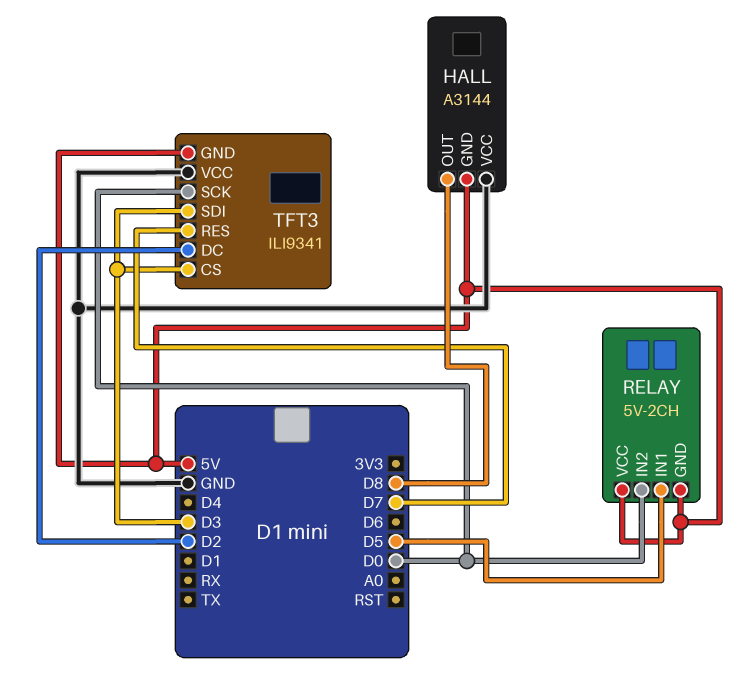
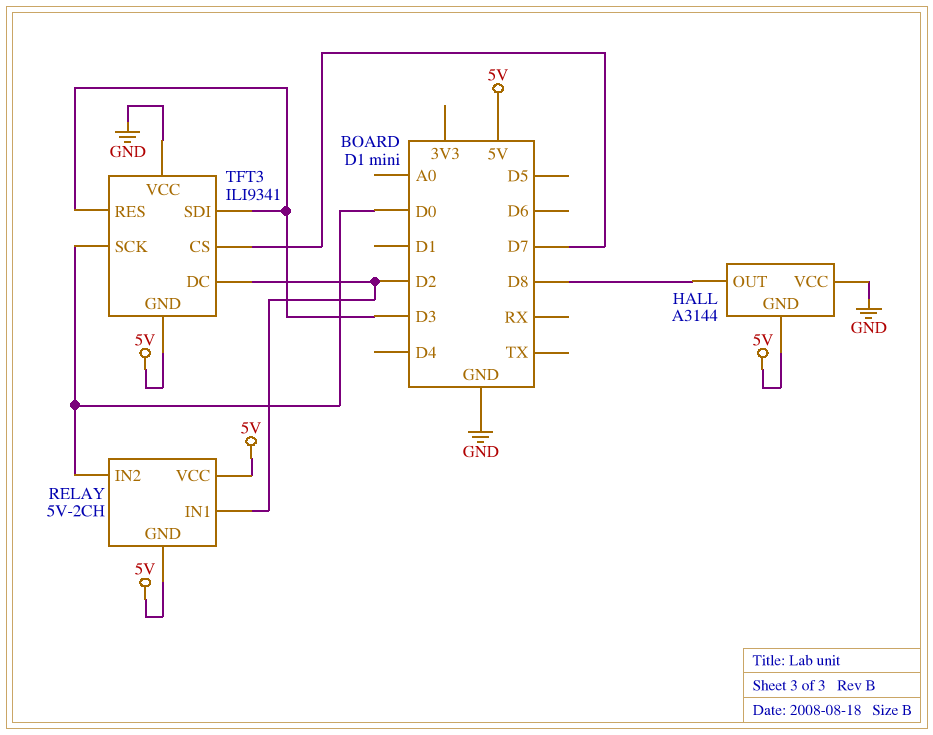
RELAY pin IN1: D5 -> D2
TFT3 pin CS: D3 -> D7
TFT3 pin RES: D7 -> D3

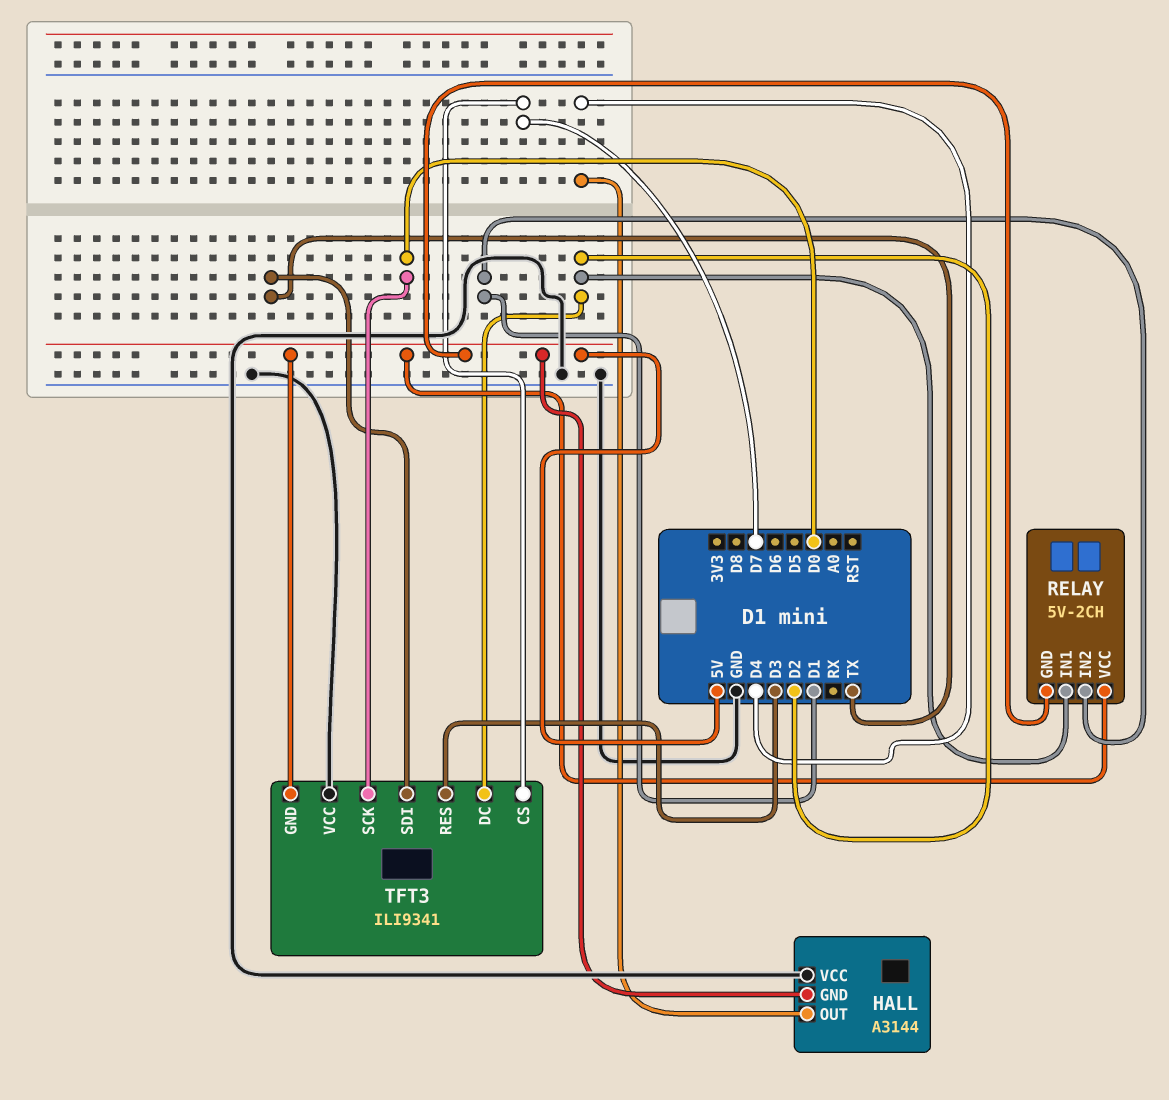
HALL pin OUT: D8 -> D4
RELAY pin IN2: D0 -> D1
TFT3 pin SDI: D3 -> TX

